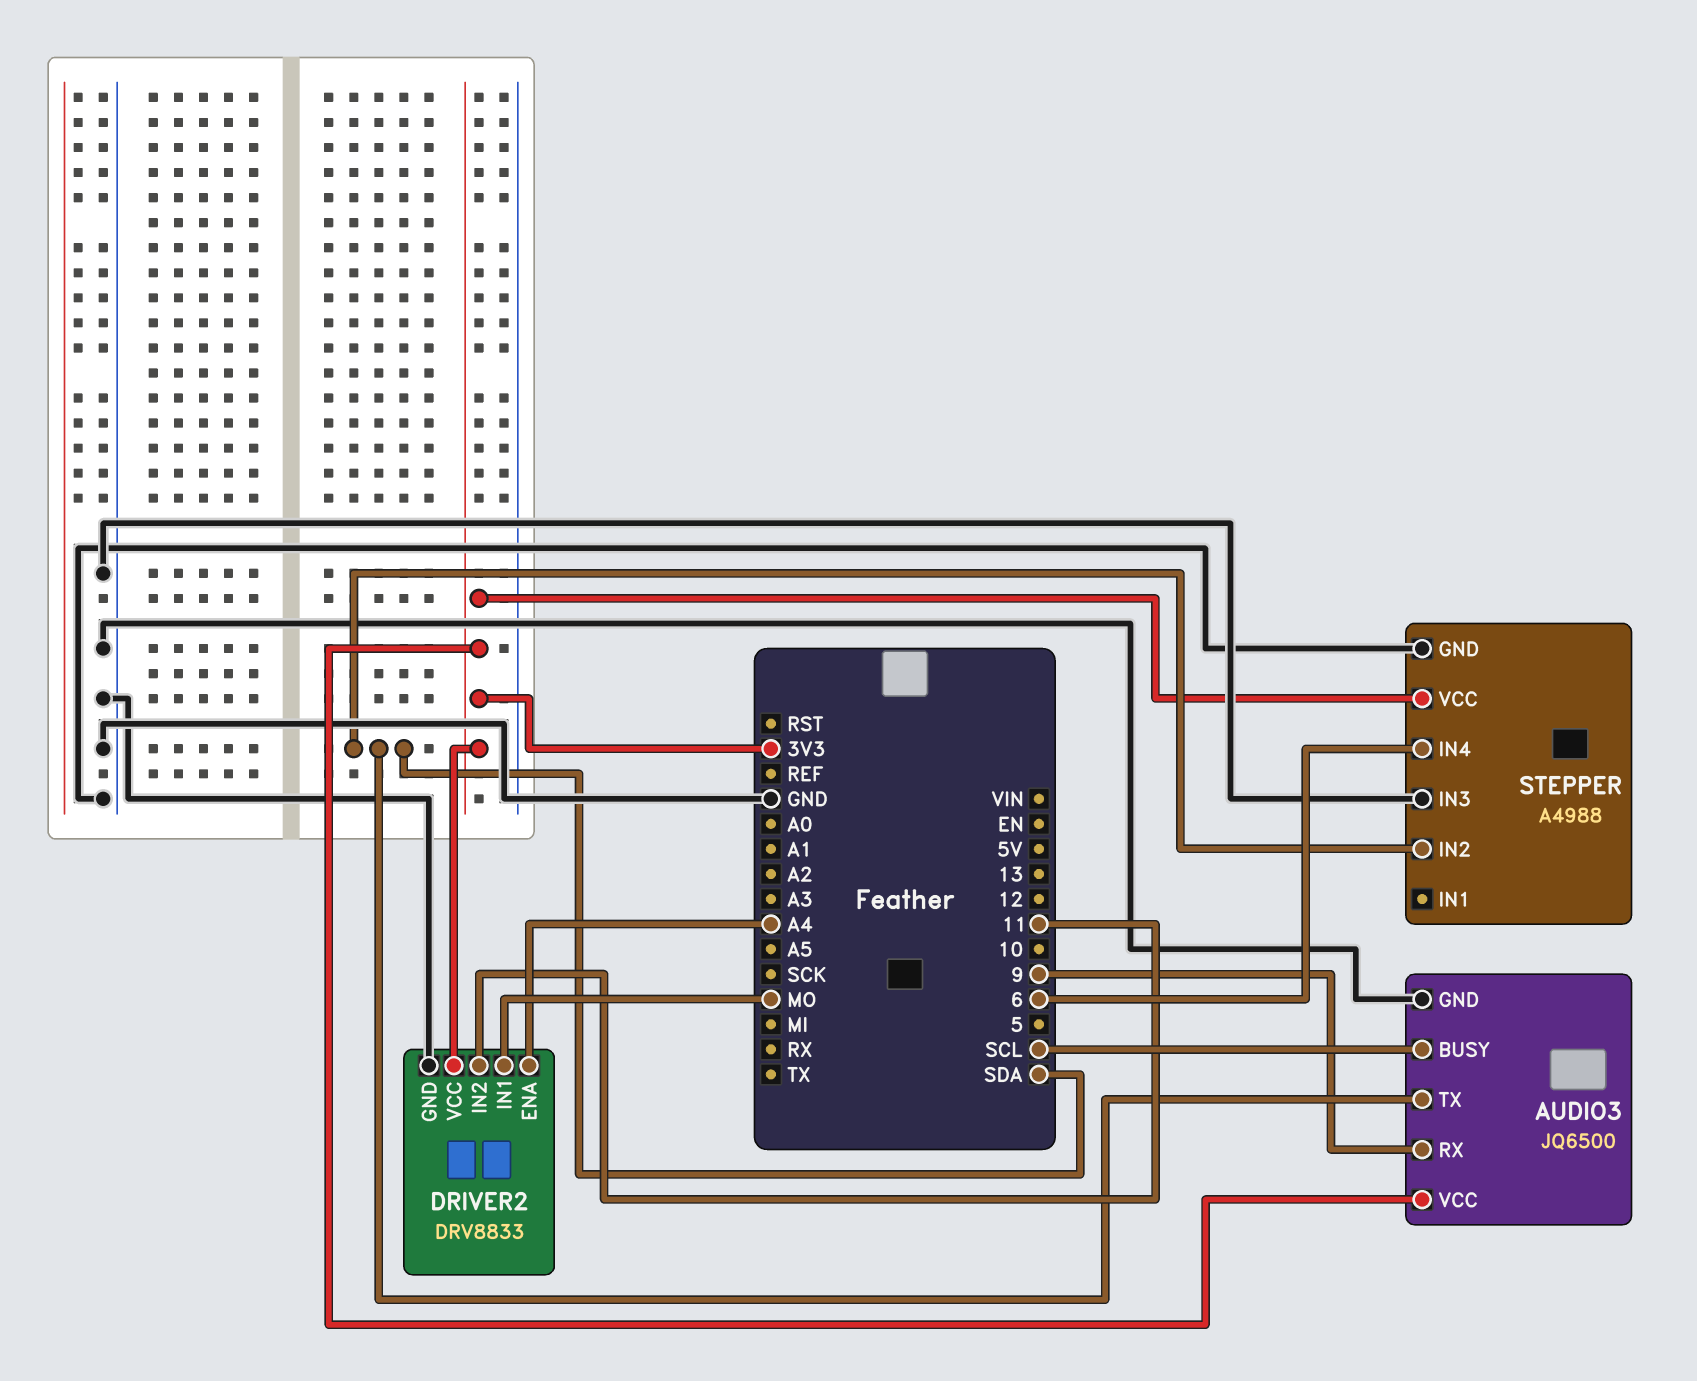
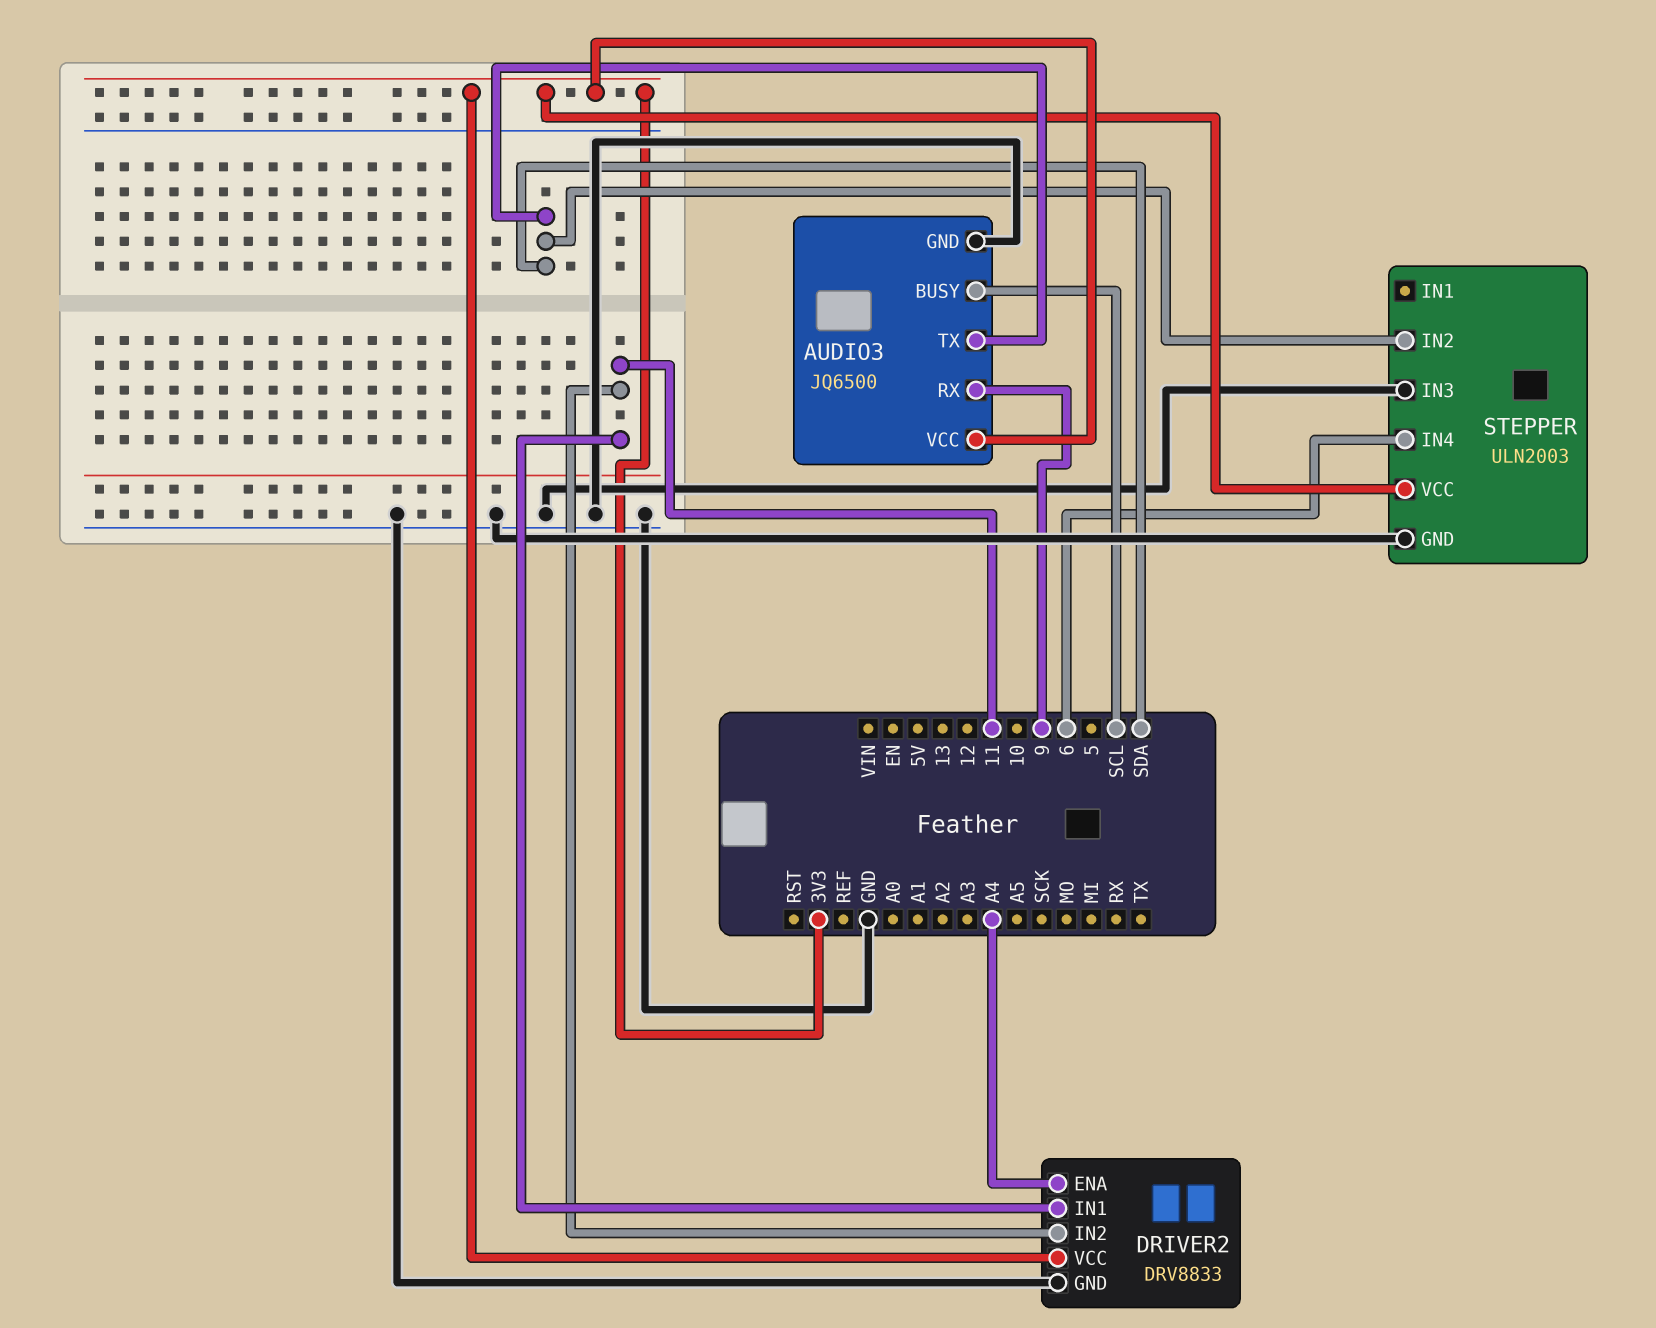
DRIVER2 pin IN1: MO -> 11
STEPPER: A4988 -> ULN2003

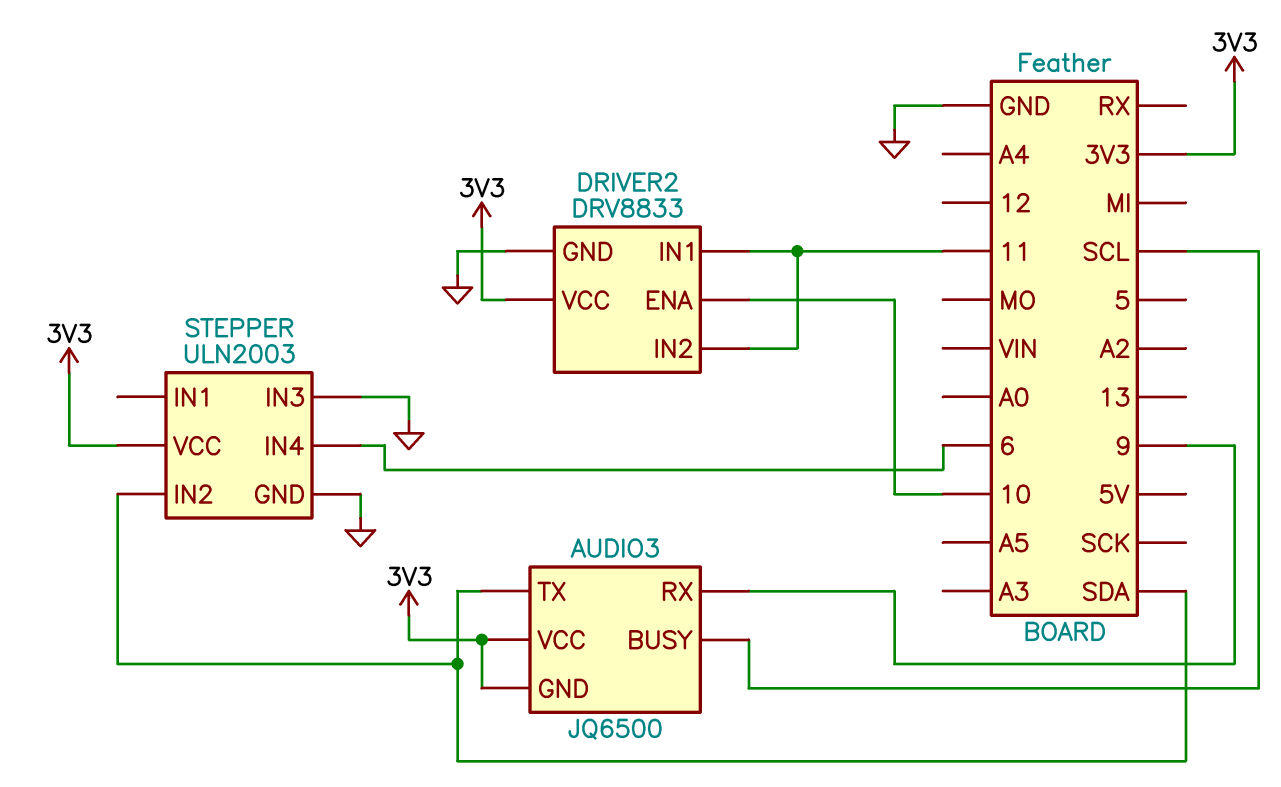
AUDIO3 pin GND: GND -> 3V3
DRIVER2 pin ENA: A4 -> 10

